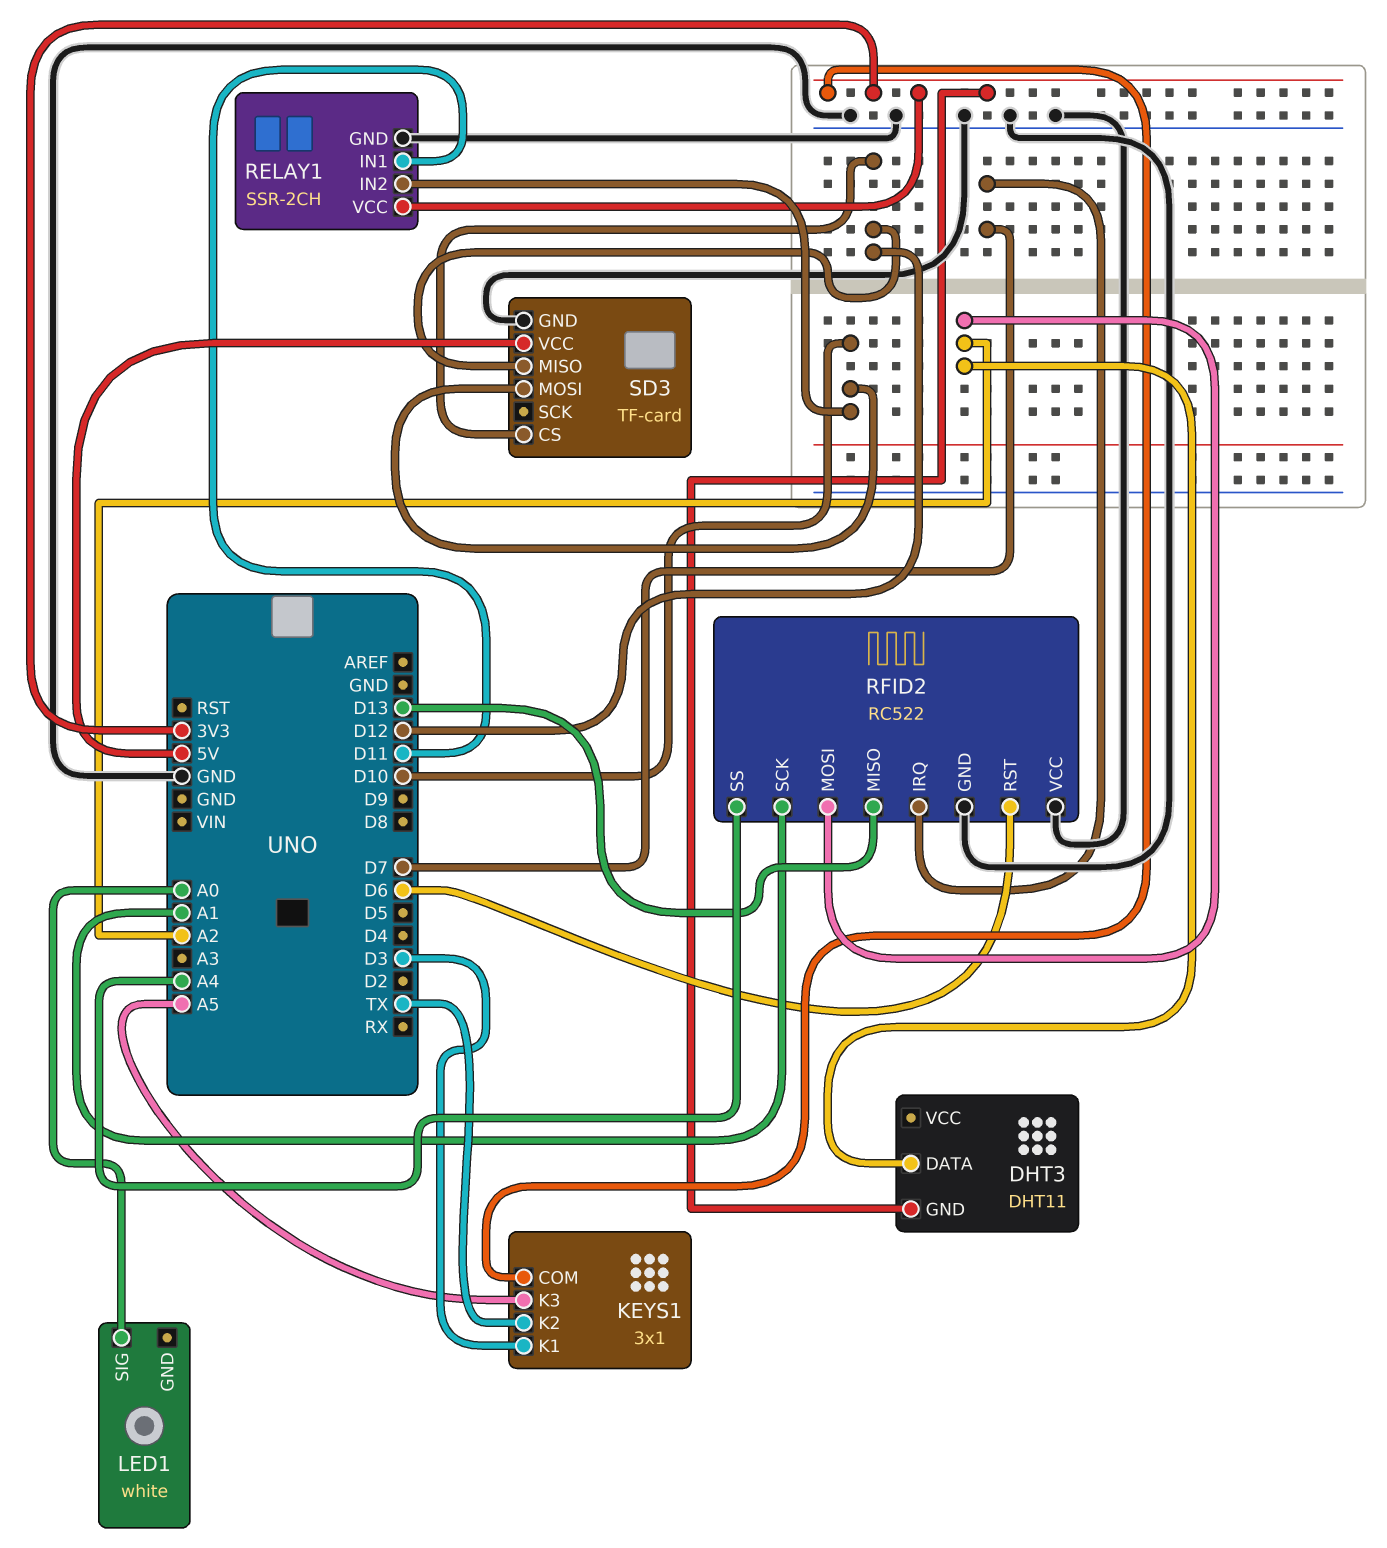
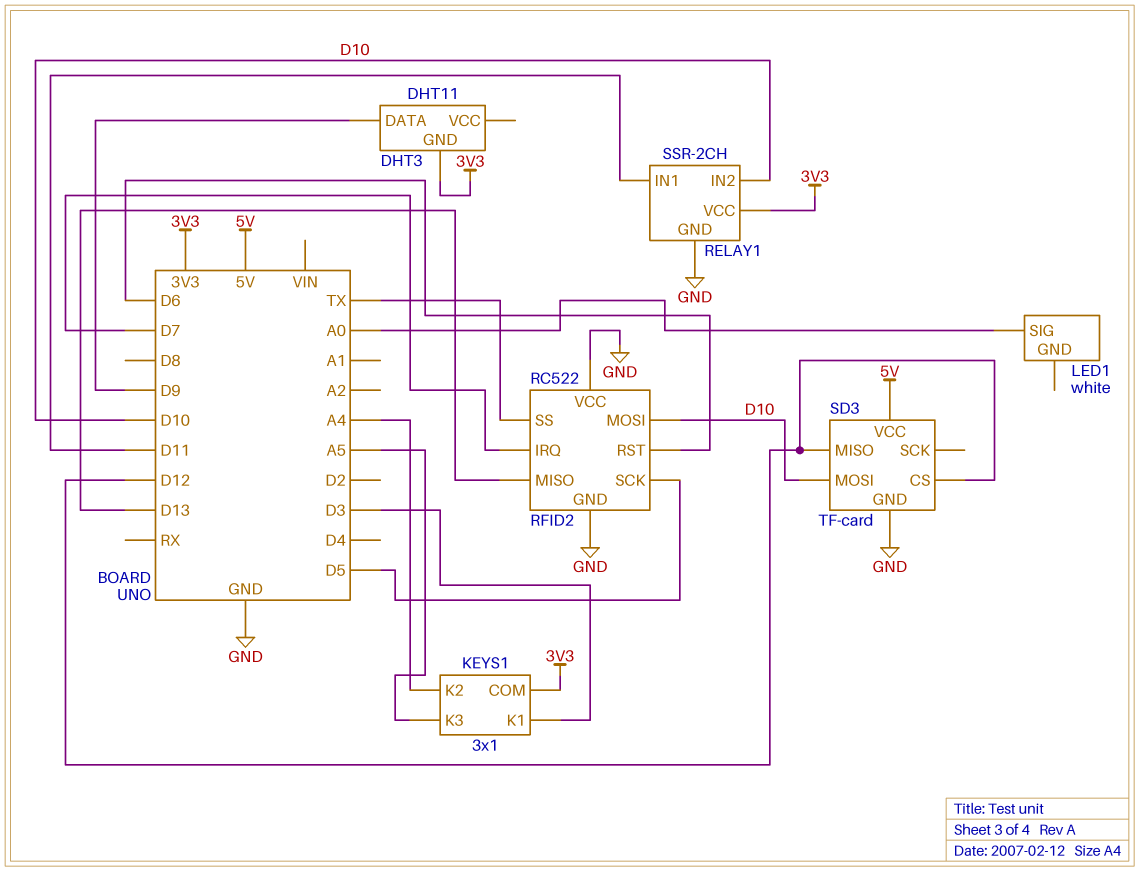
DHT3 pin DATA: A2 -> D9
KEYS1 pin K2: TX -> A4
RFID2 pin MOSI: A2 -> D10
RFID2 pin SCK: A1 -> D5
RFID2 pin SS: A4 -> TX

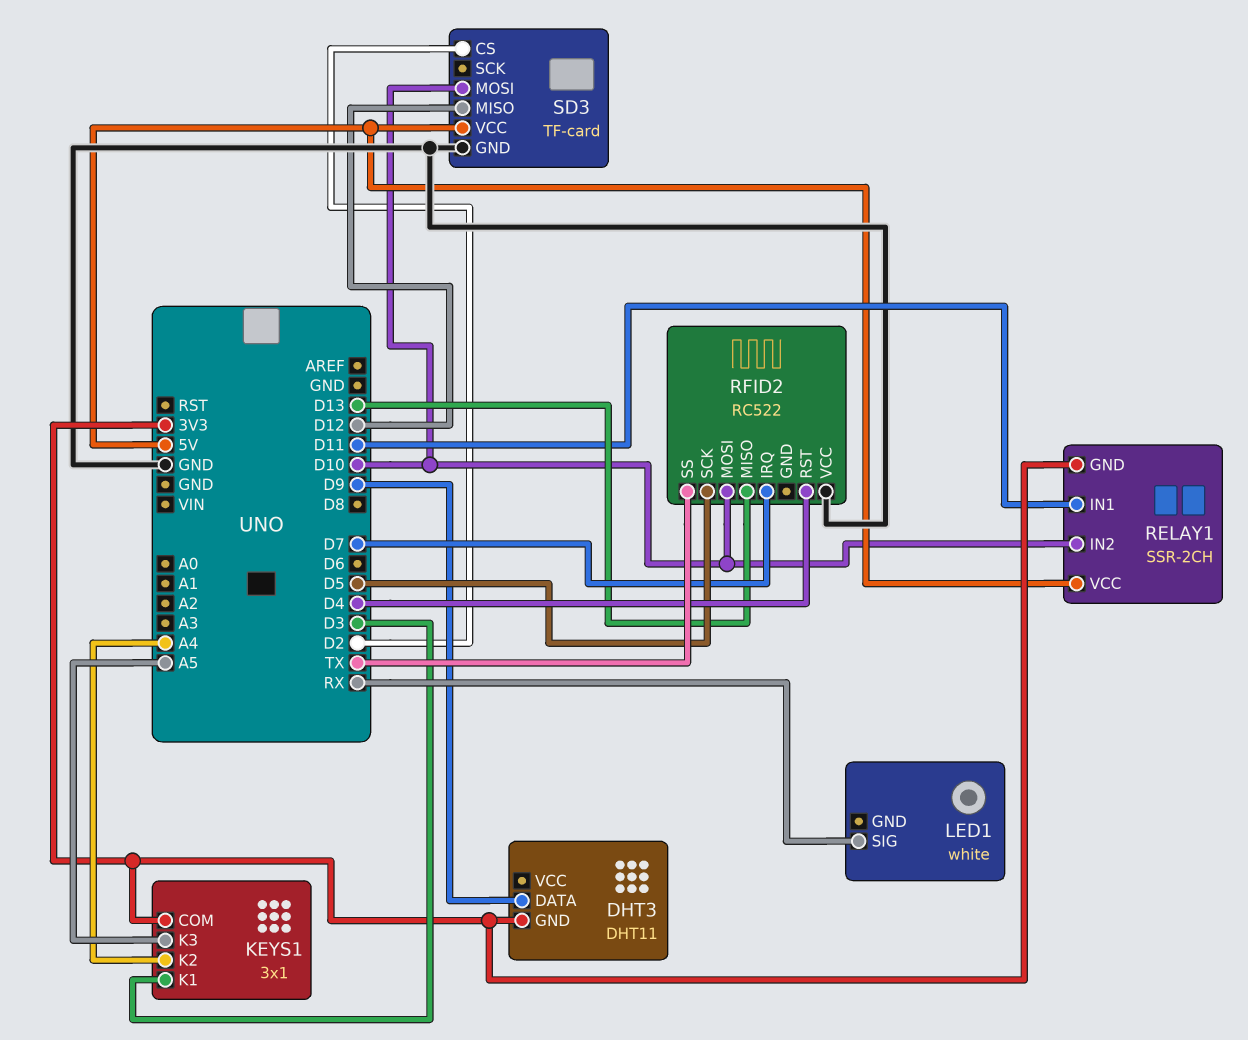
LED1 pin SIG: A0 -> RX
RELAY1 pin GND: GND -> 3V3
RELAY1 pin VCC: 3V3 -> 5V
RFID2 pin GND: GND -> none
RFID2 pin RST: D6 -> D4
SD3 pin CS: D12 -> D2

